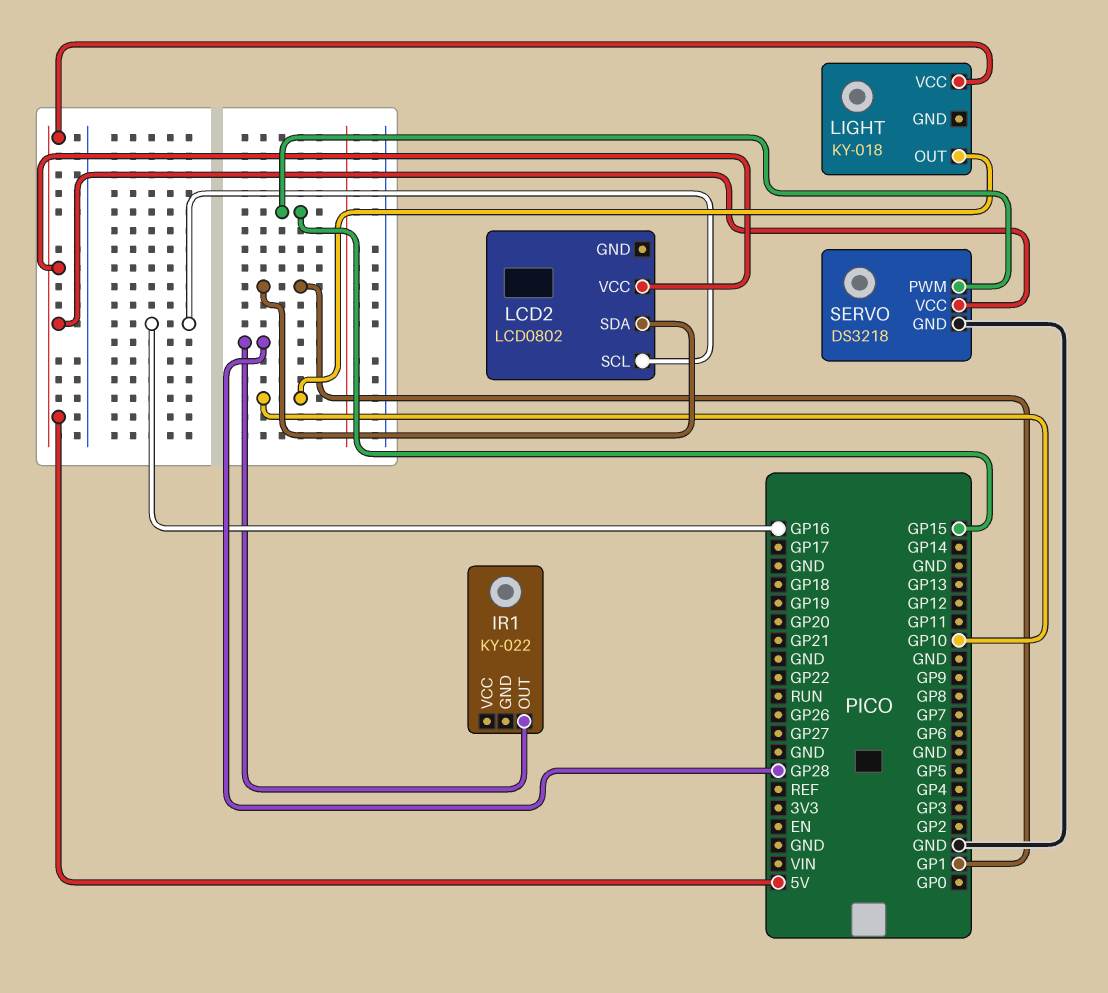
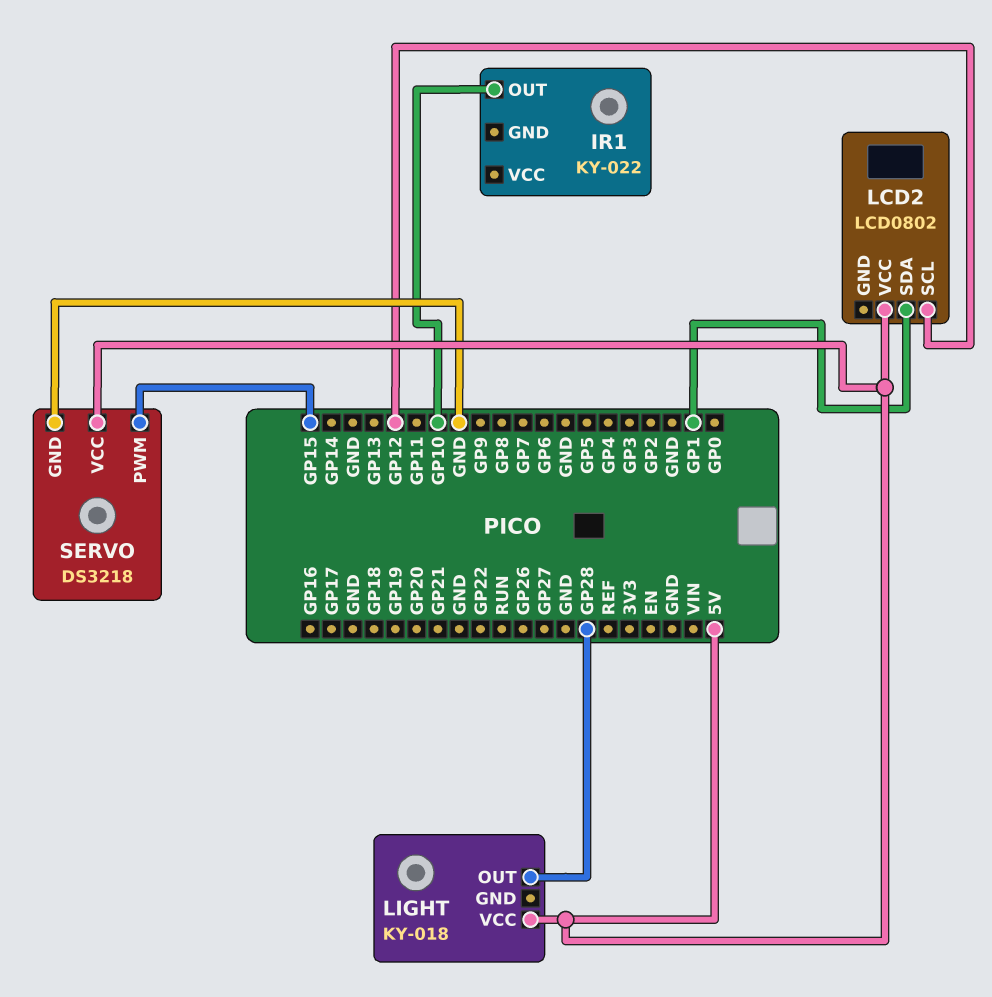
IR1 pin OUT: GP28 -> GP10
LCD2 pin SCL: GP16 -> GP12
LIGHT pin OUT: GP10 -> GP28

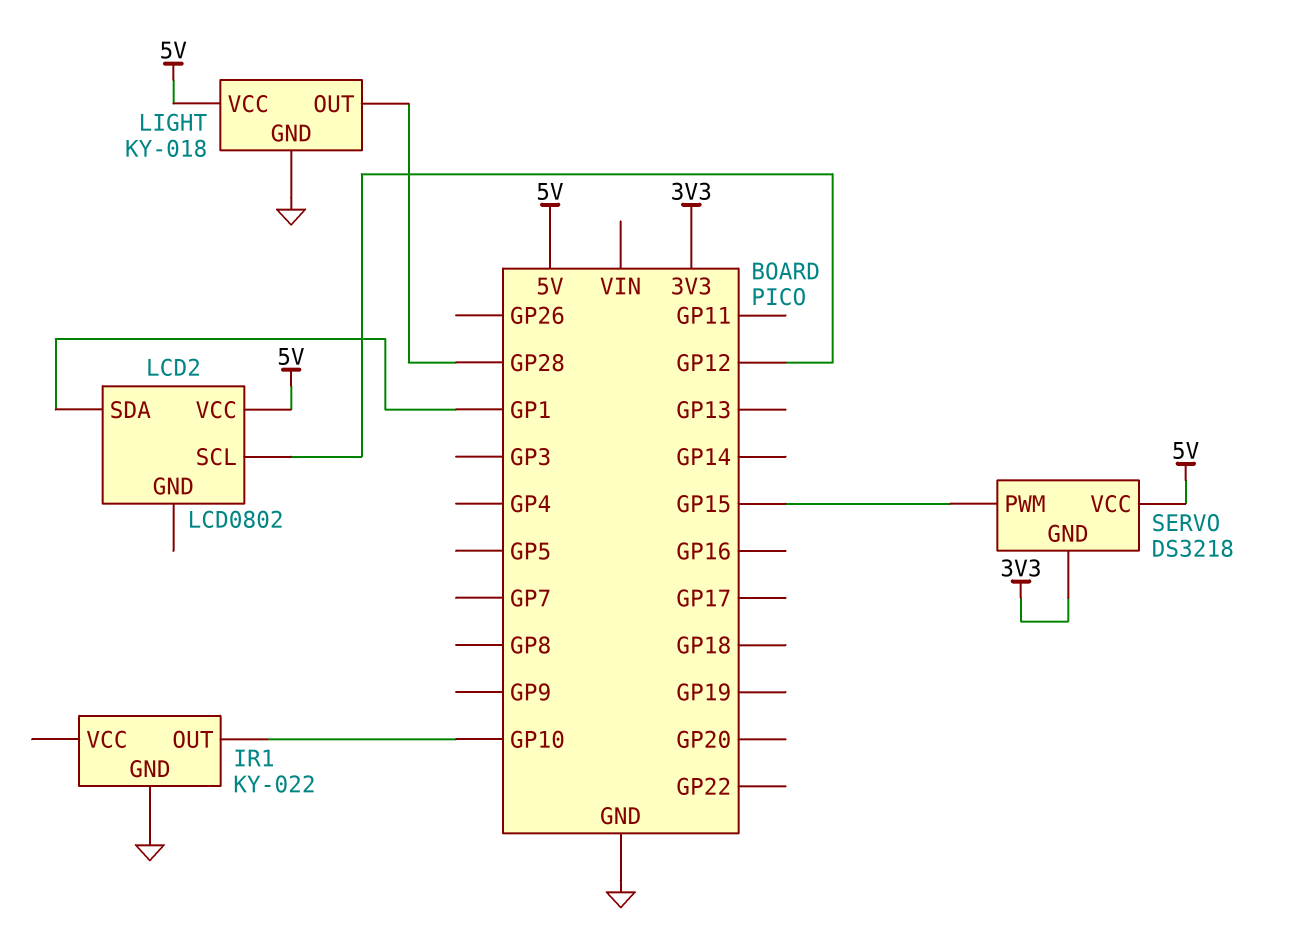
IR1 pin GND: none -> GND
LIGHT pin GND: none -> GND
SERVO pin GND: GND -> 3V3

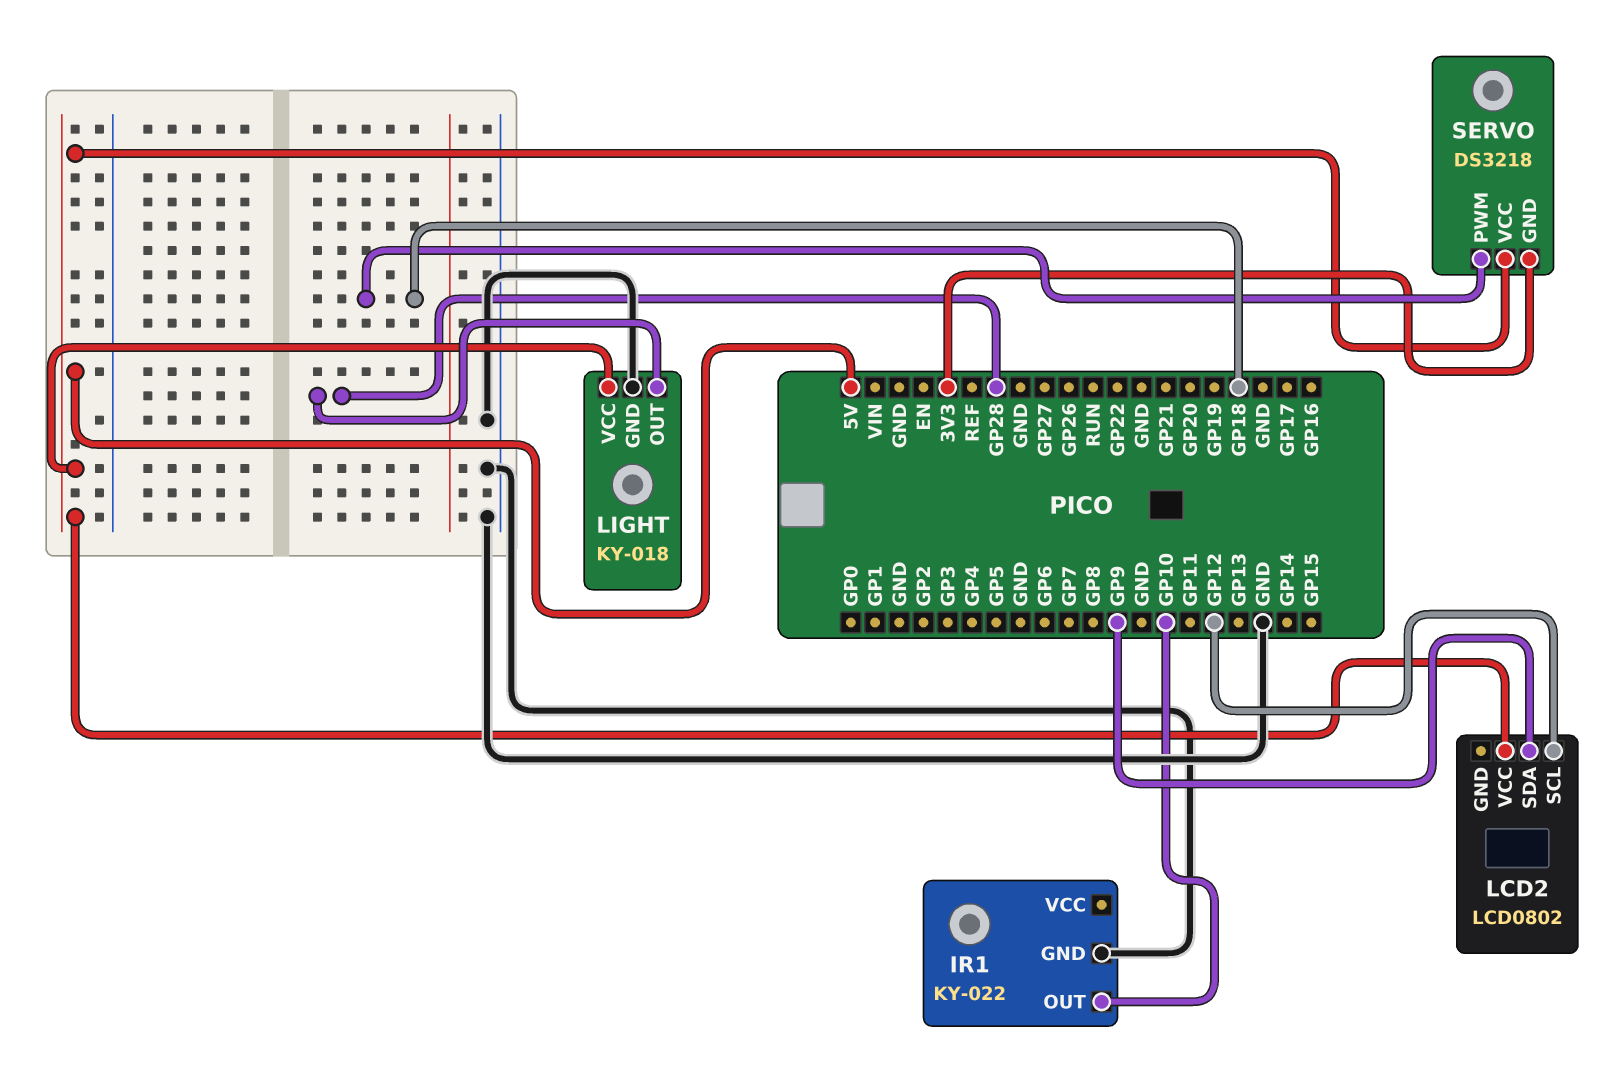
LCD2 pin SDA: GP1 -> GP9
SERVO pin PWM: GP15 -> GP18

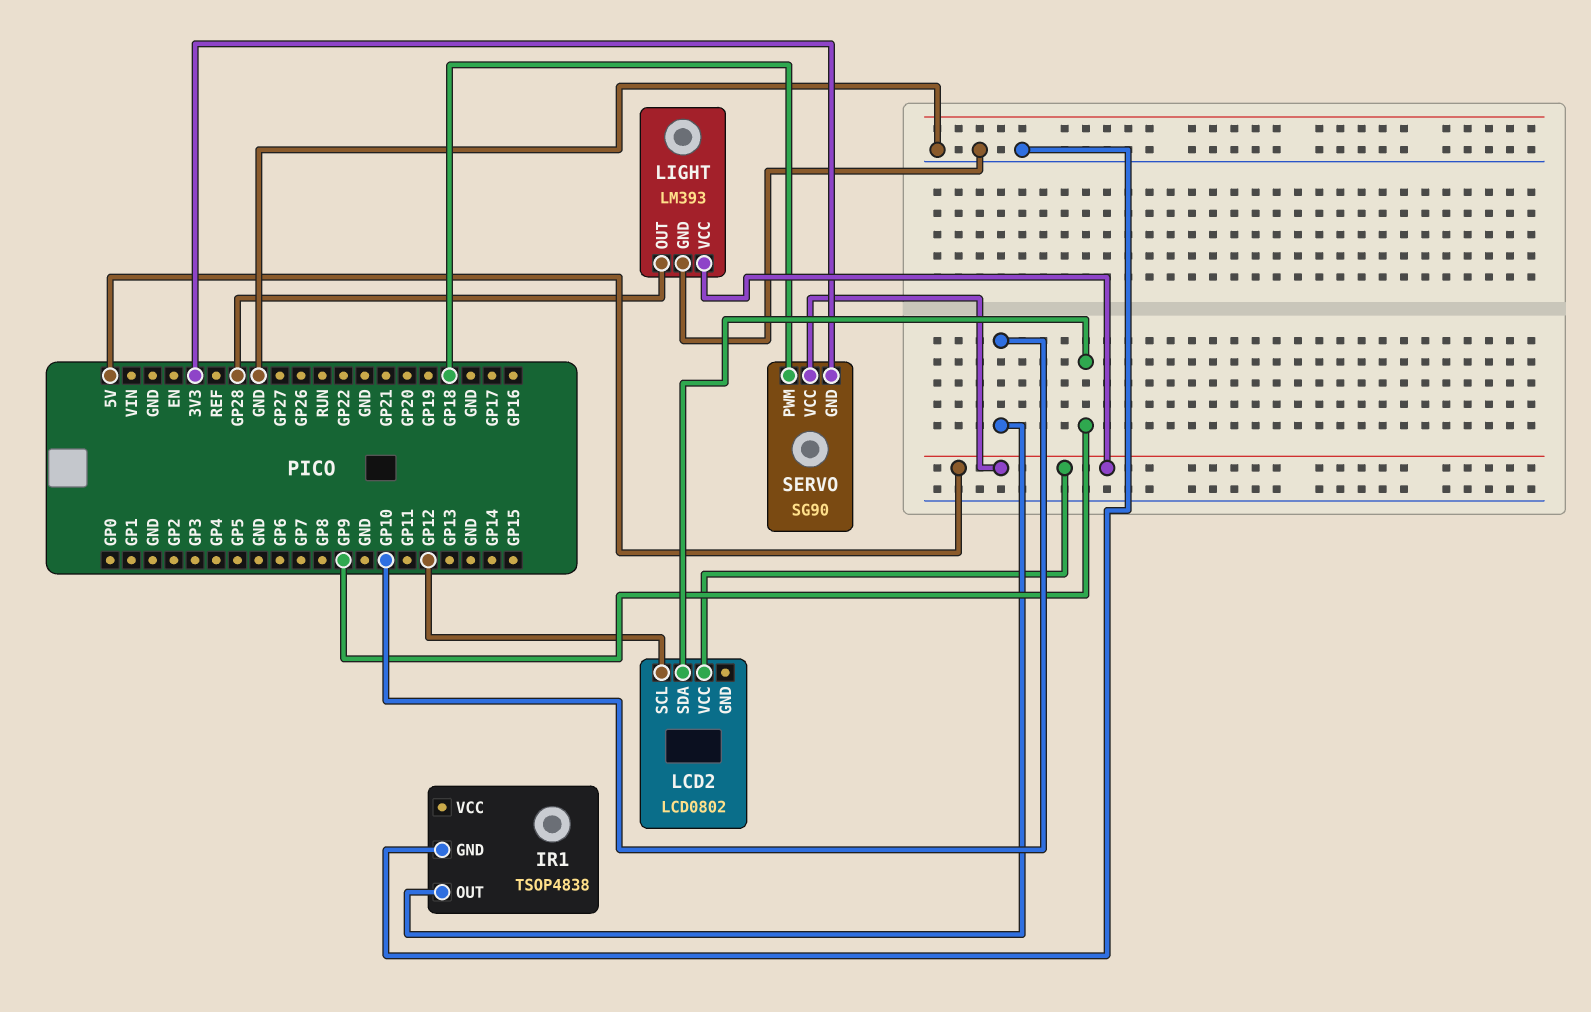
IR1: KY-022 -> TSOP4838
LIGHT: KY-018 -> LM393
SERVO: DS3218 -> SG90

